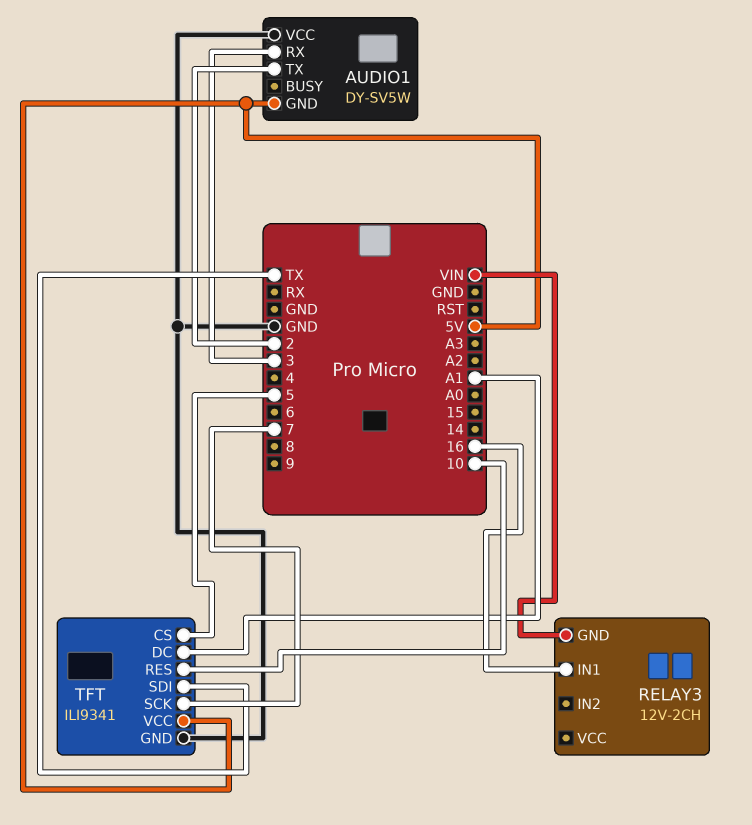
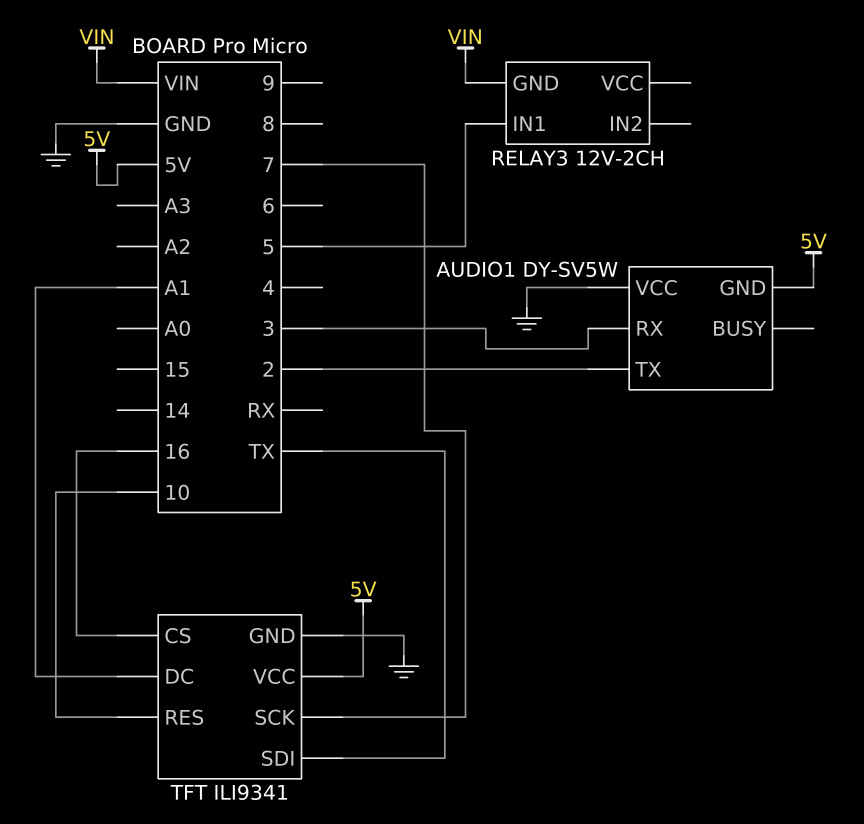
RELAY3 pin IN1: 16 -> 5
TFT pin CS: 5 -> 16

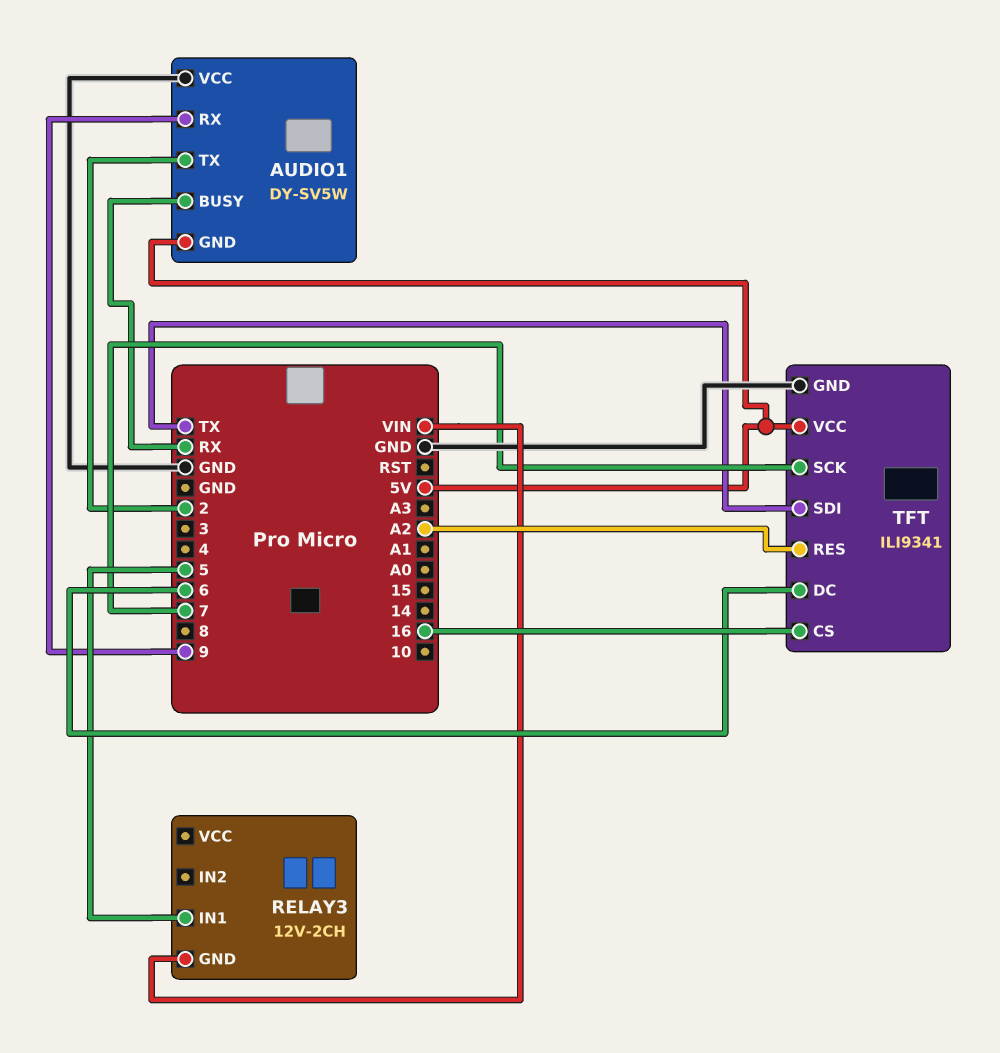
AUDIO1 pin BUSY: none -> RX
AUDIO1 pin RX: 3 -> 9
TFT pin DC: A1 -> 6
TFT pin RES: 10 -> A2

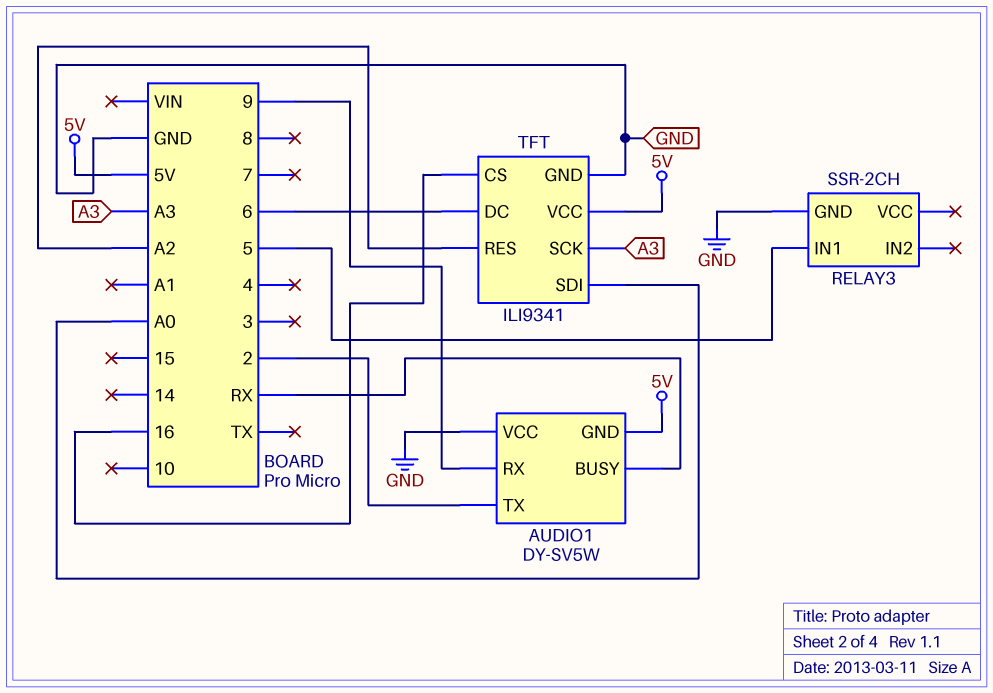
RELAY3: 12V-2CH -> SSR-2CH
RELAY3 pin GND: VIN -> GND
TFT pin SCK: 7 -> A3
TFT pin SDI: TX -> A0

